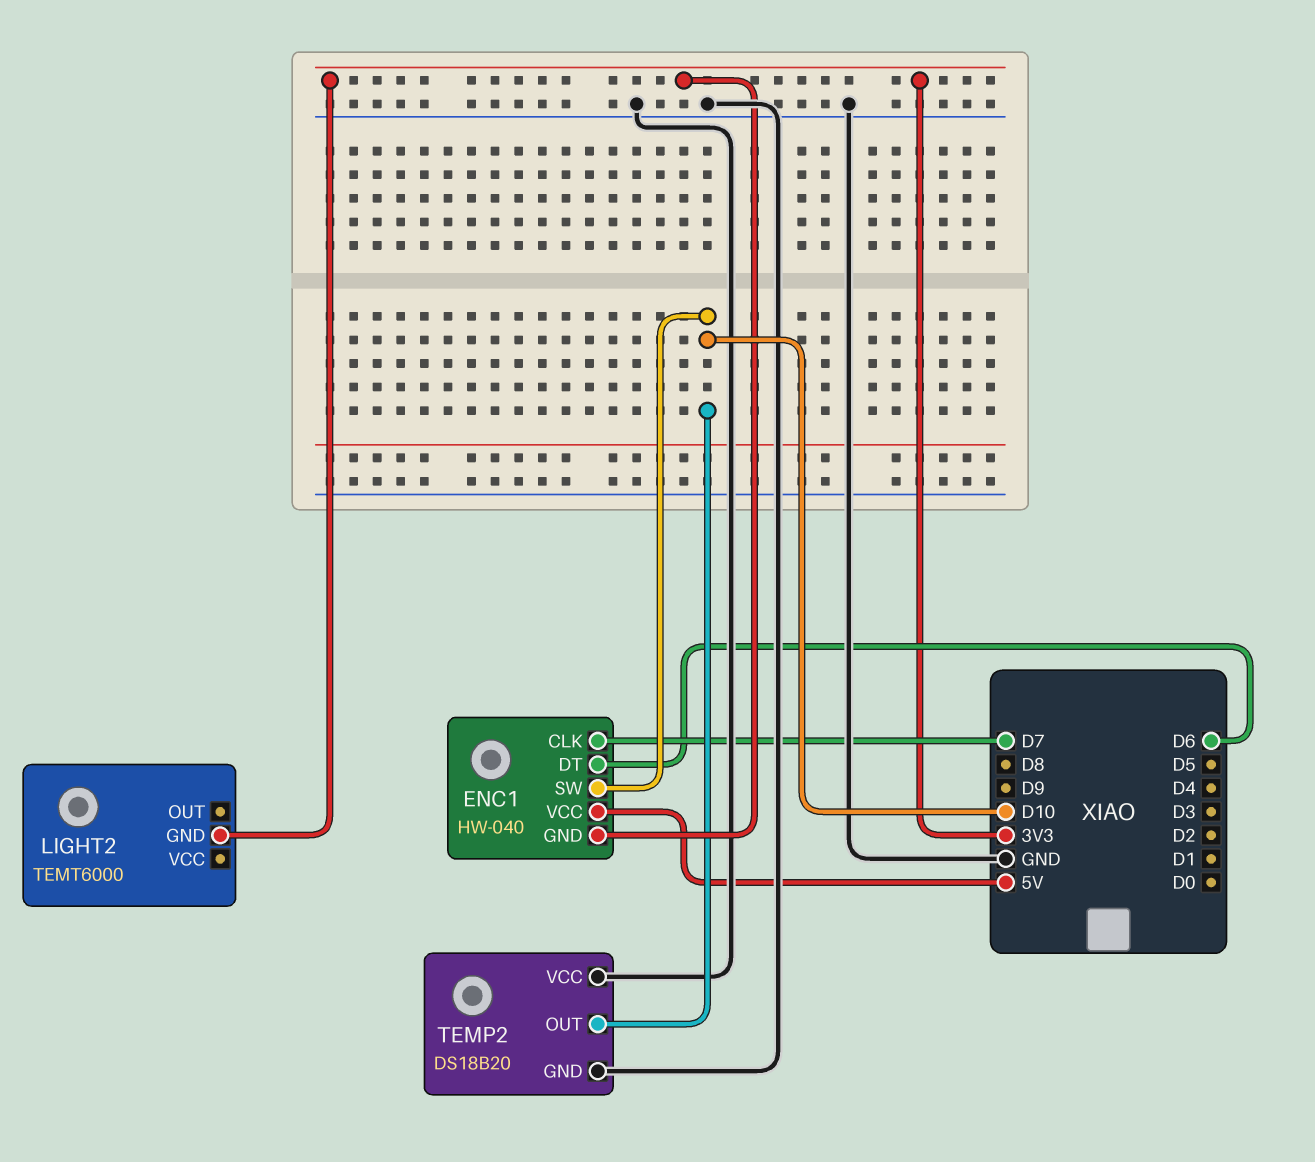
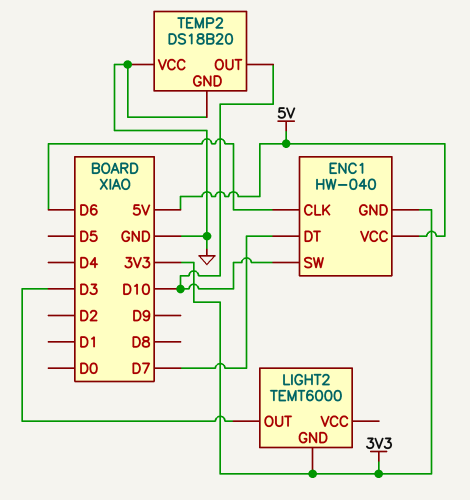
ENC1 pin CLK: D7 -> D6
ENC1 pin DT: D6 -> D7
LIGHT2 pin OUT: none -> D3

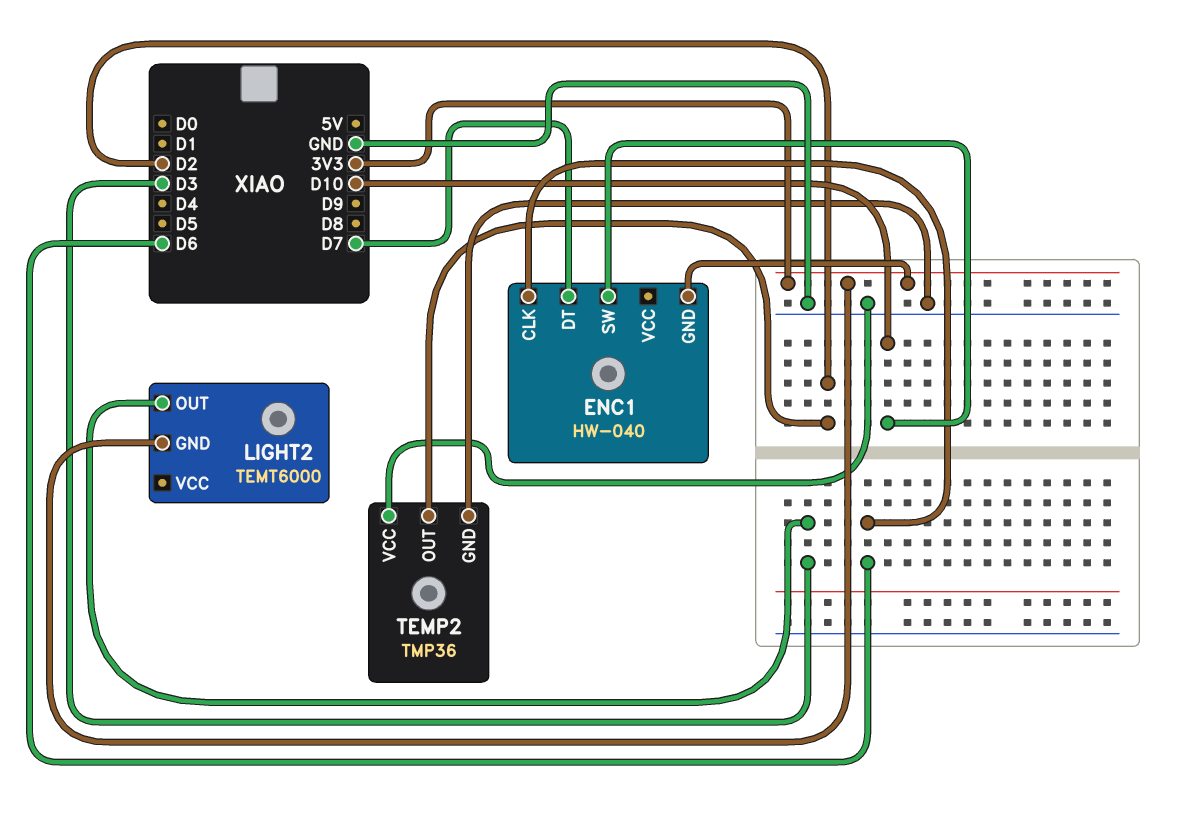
ENC1 pin VCC: 5V -> none
TEMP2: DS18B20 -> TMP36
TEMP2 pin OUT: D10 -> D2

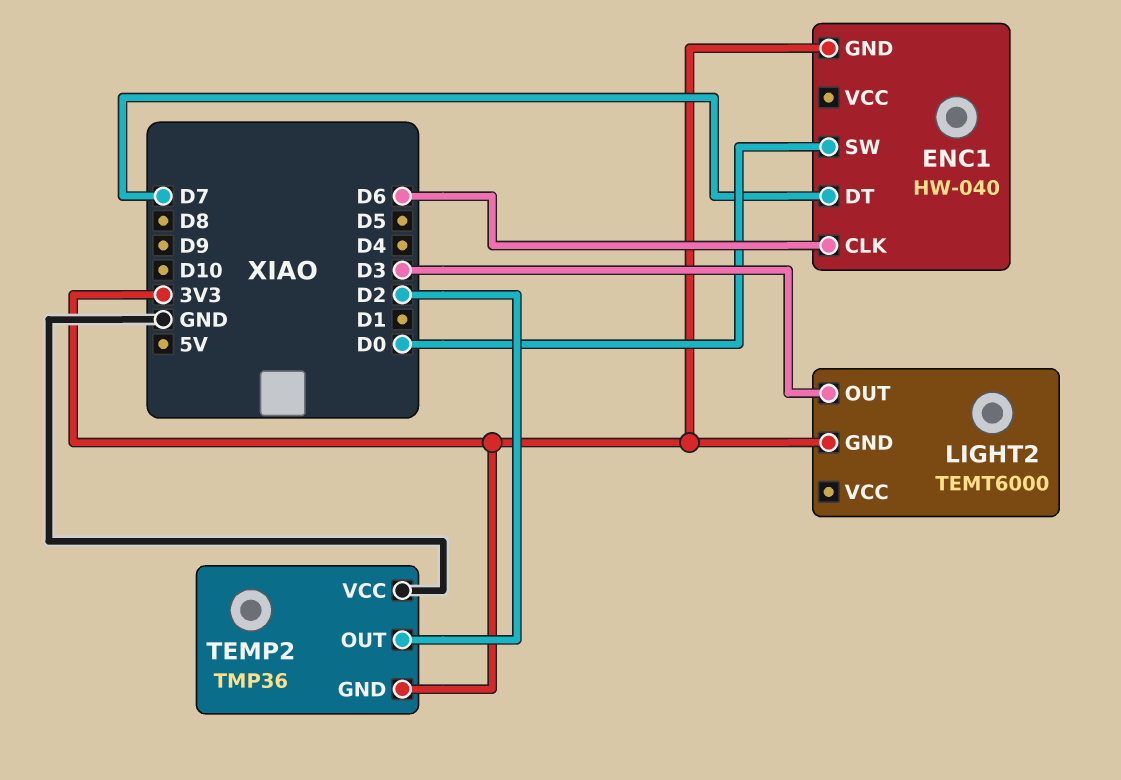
ENC1 pin SW: D10 -> D0
TEMP2 pin GND: GND -> 3V3

